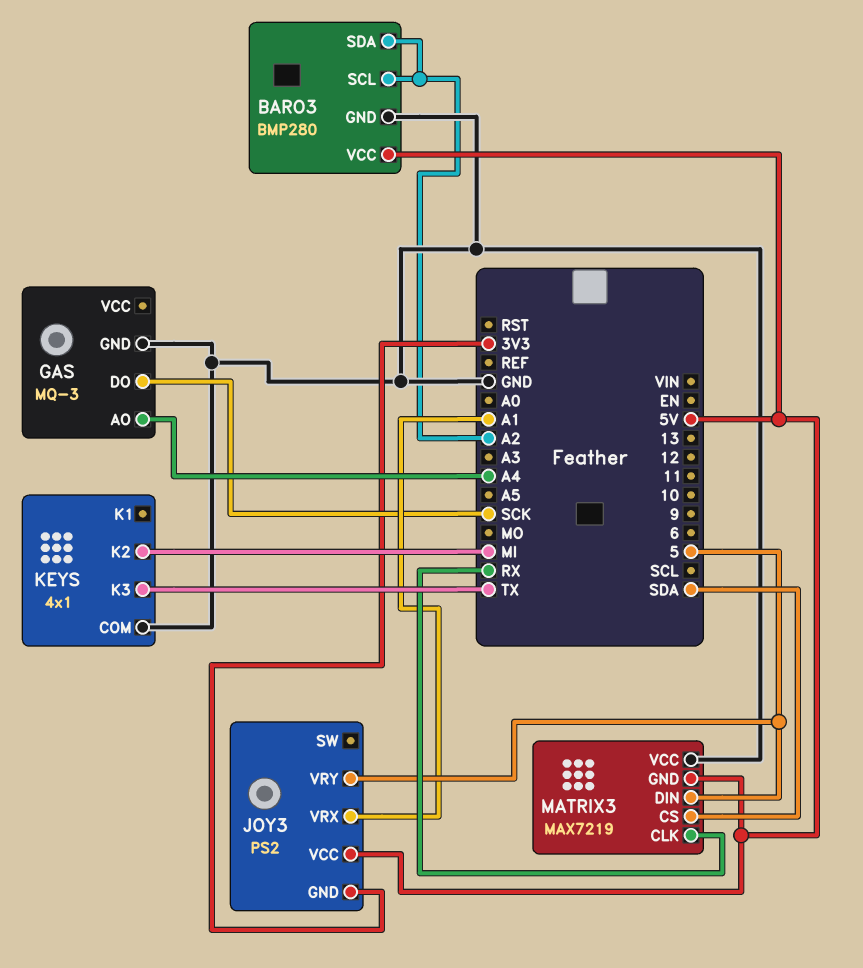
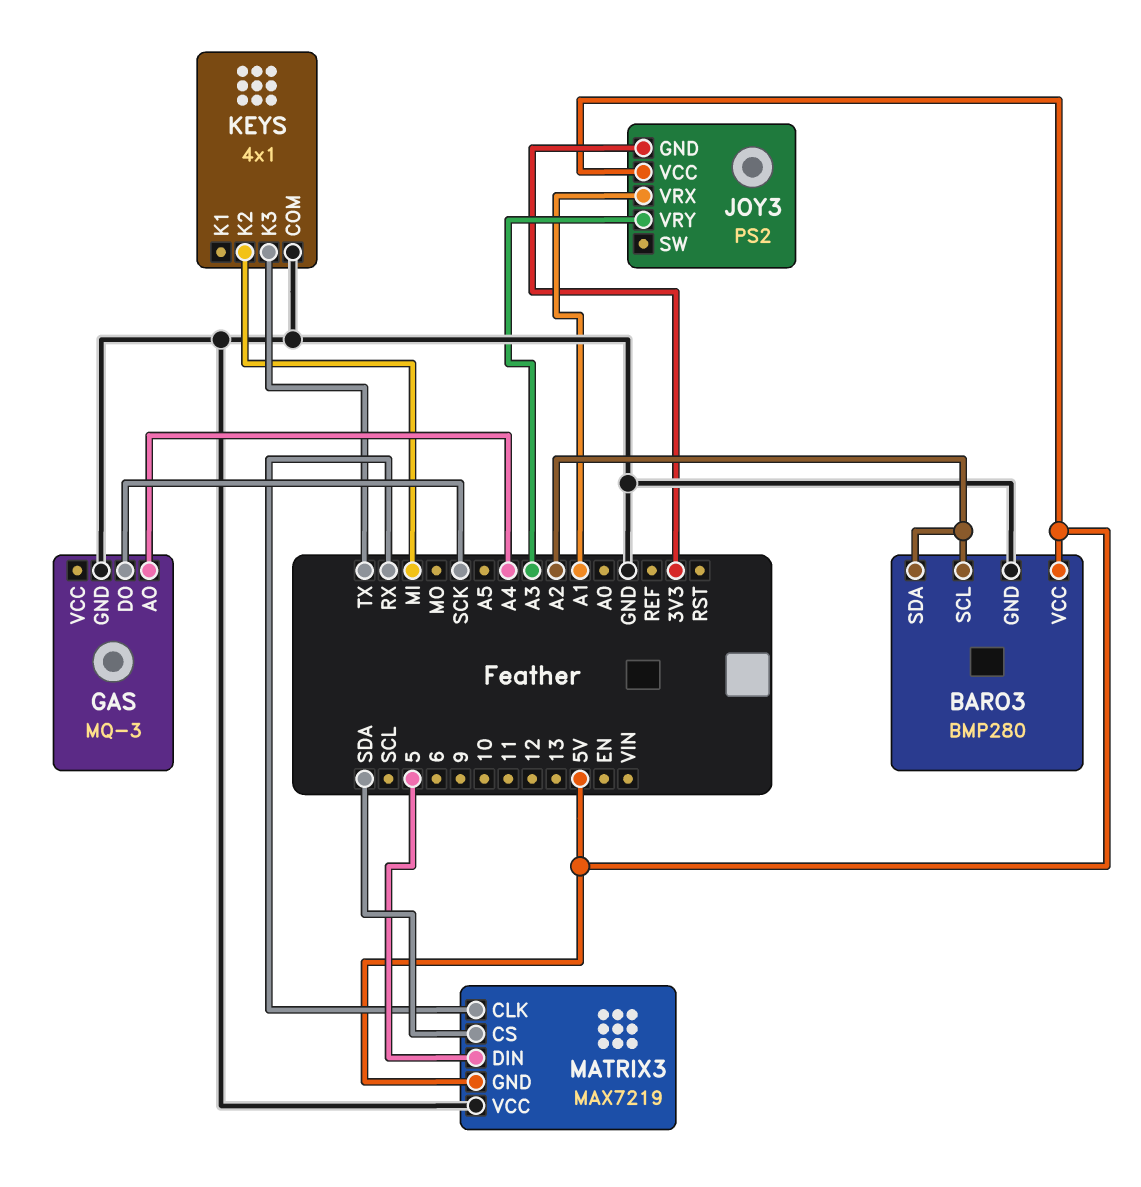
JOY3 pin VRY: 5 -> A3

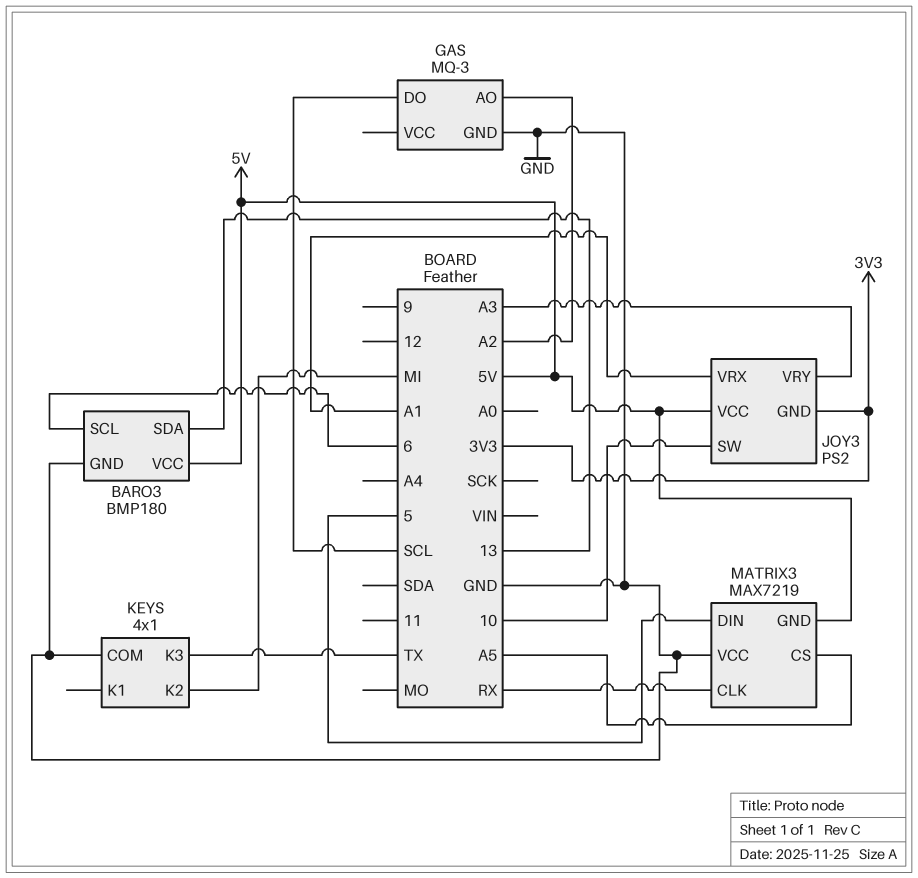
BARO3: BMP280 -> BMP180
BARO3 pin SCL: A2 -> 6
BARO3 pin SDA: A2 -> 13
GAS pin AO: A4 -> A2
GAS pin DO: SCK -> SCL
JOY3 pin SW: none -> 10
MATRIX3 pin CS: SDA -> A5

